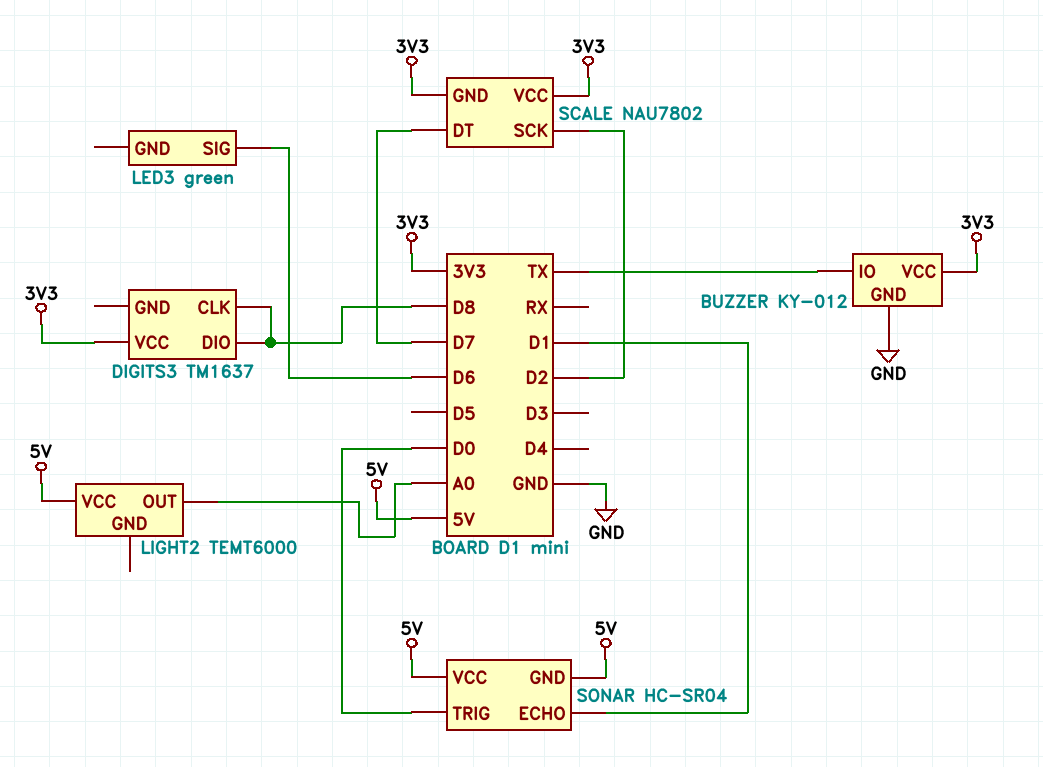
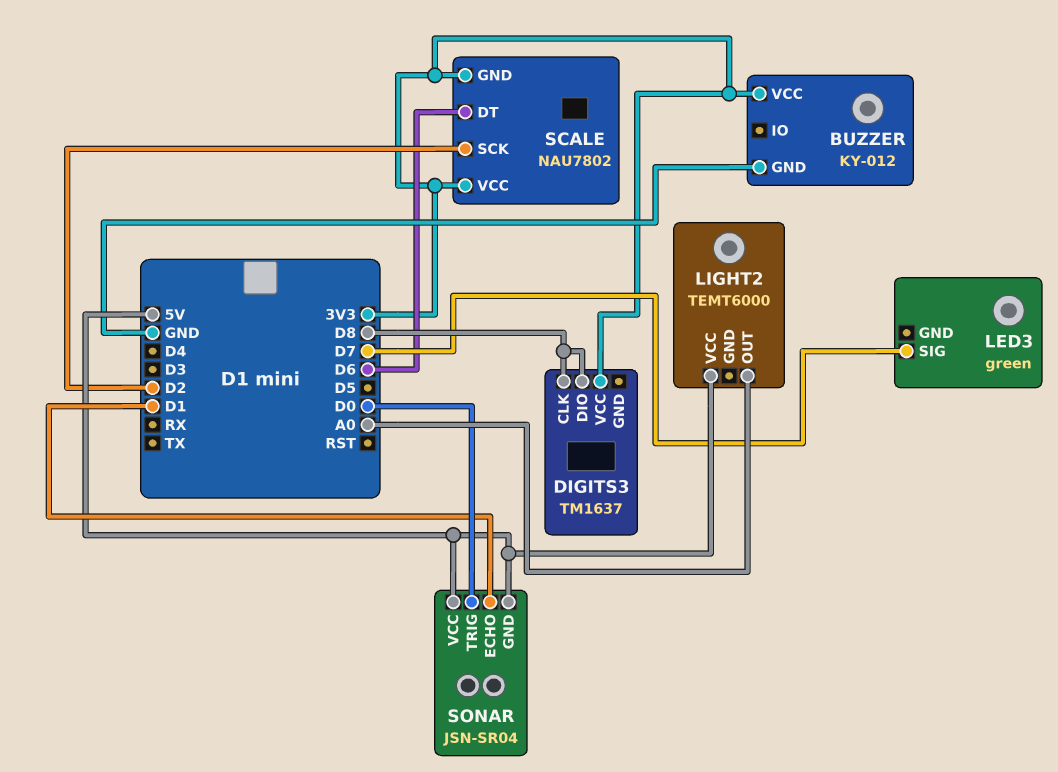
BUZZER pin IO: TX -> none
LED3 pin SIG: D6 -> D7
SCALE pin DT: D7 -> D6
SONAR: HC-SR04 -> JSN-SR04

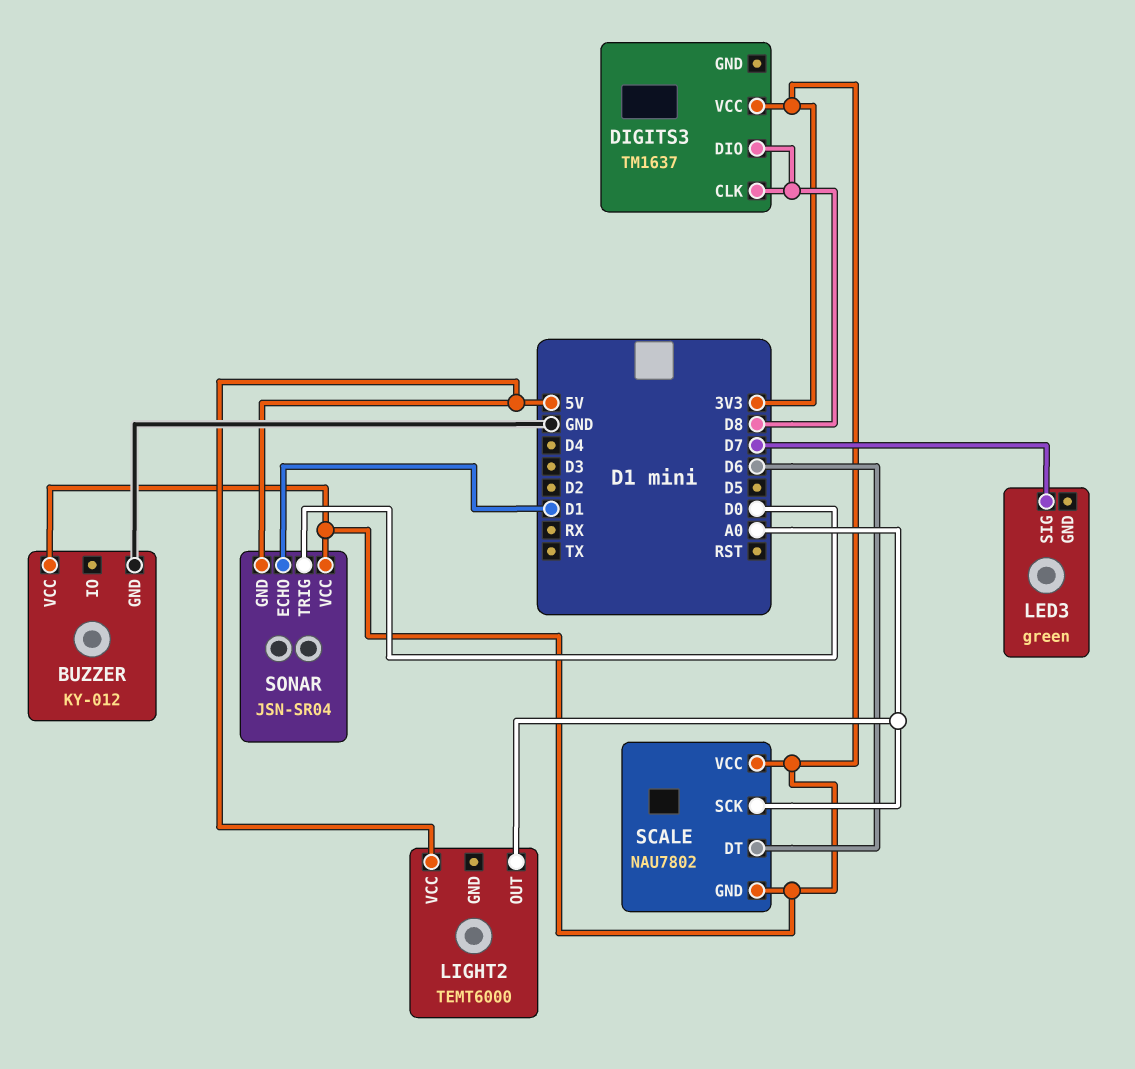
SCALE pin SCK: D2 -> A0
SONAR pin VCC: 5V -> 3V3

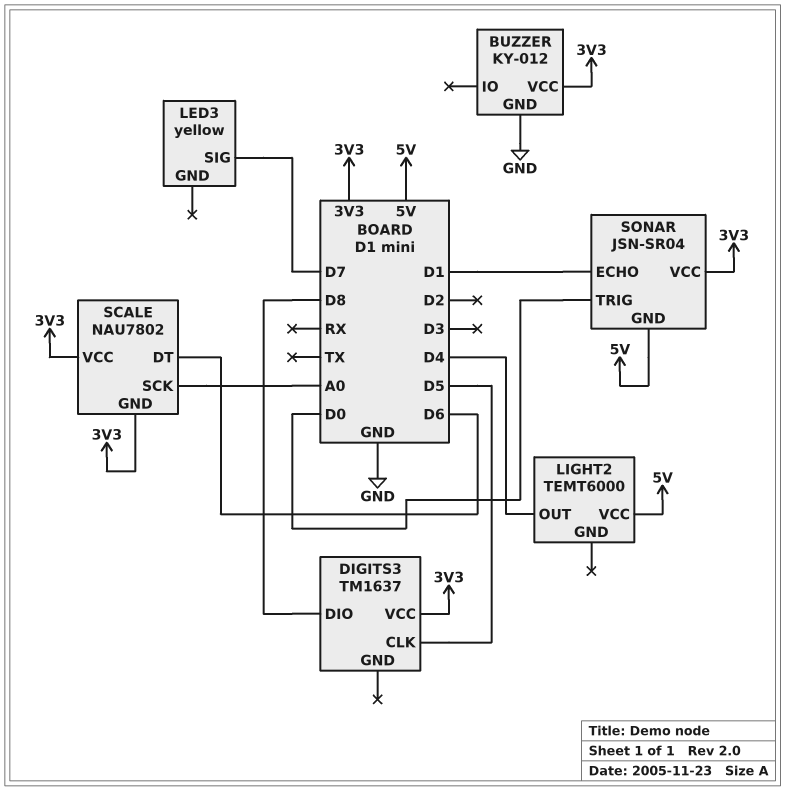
DIGITS3 pin CLK: D8 -> D5
LED3: green -> yellow
LIGHT2 pin OUT: A0 -> D4

